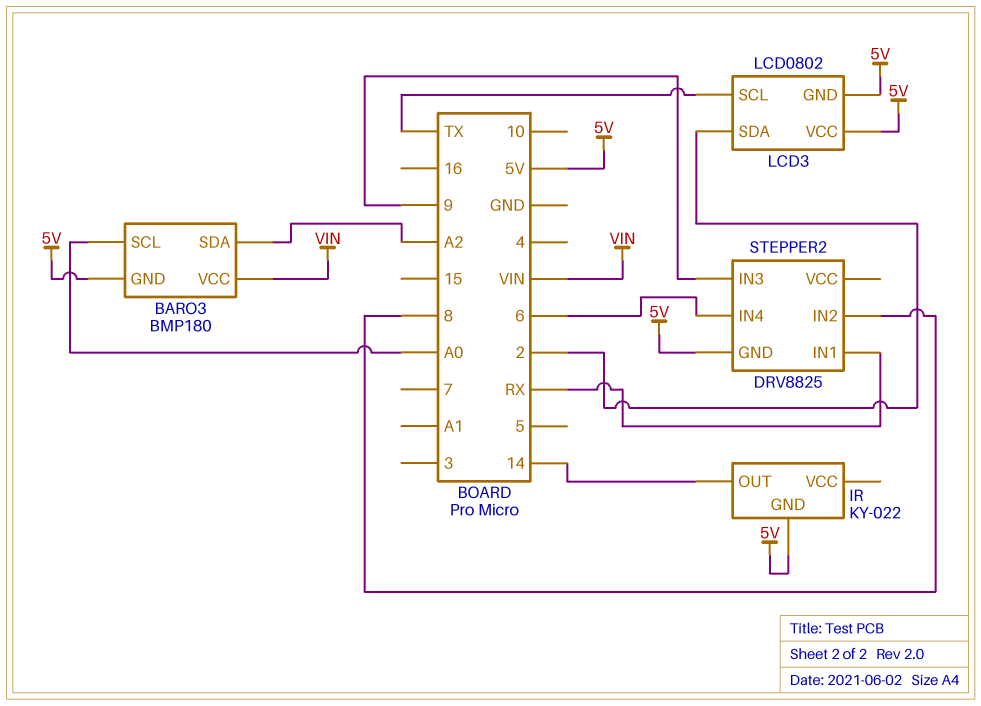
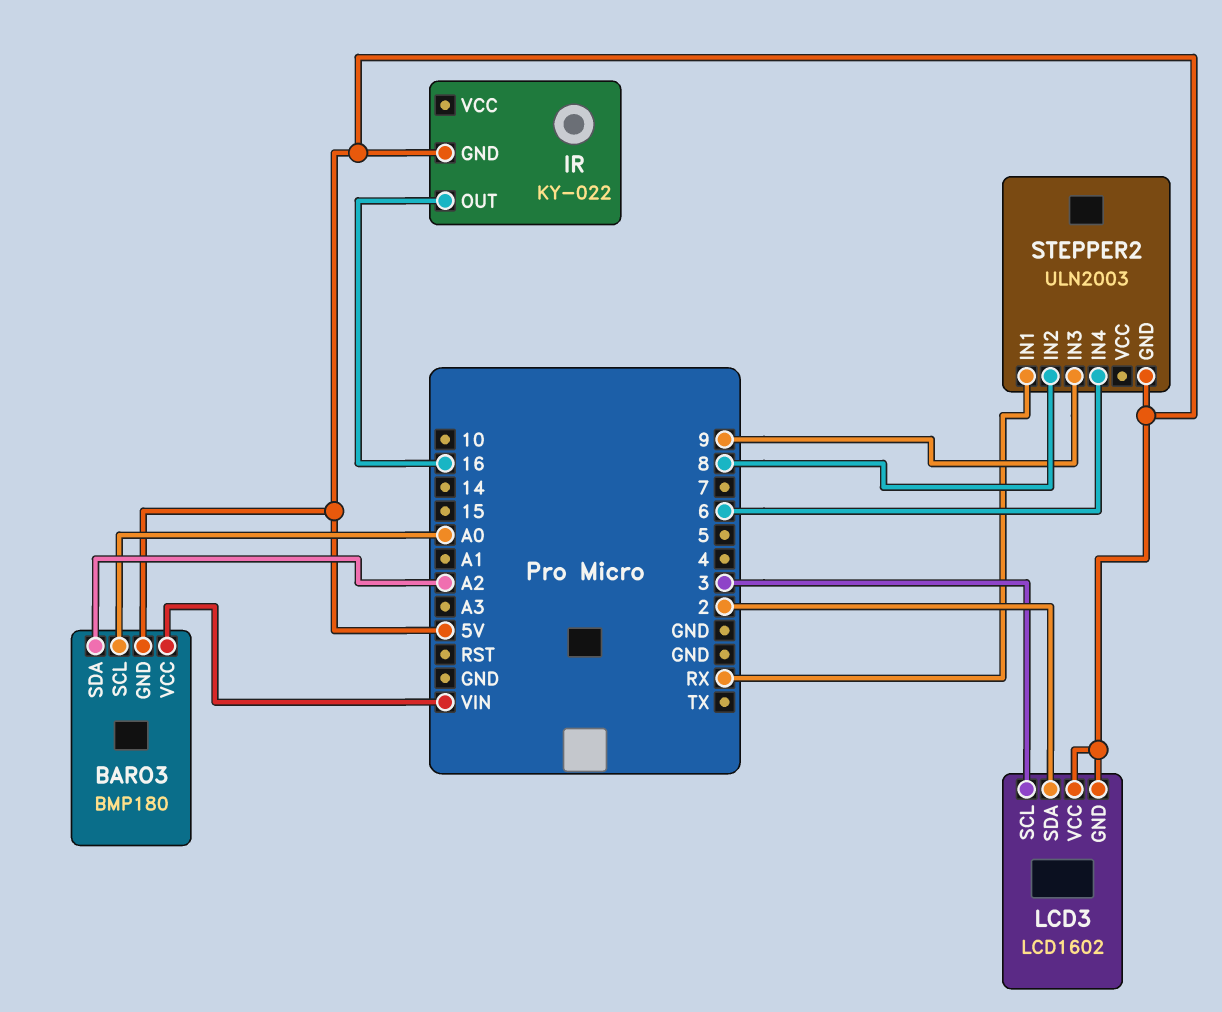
IR pin OUT: 14 -> 16
LCD3: LCD0802 -> LCD1602
LCD3 pin SCL: TX -> 3
STEPPER2: DRV8825 -> ULN2003

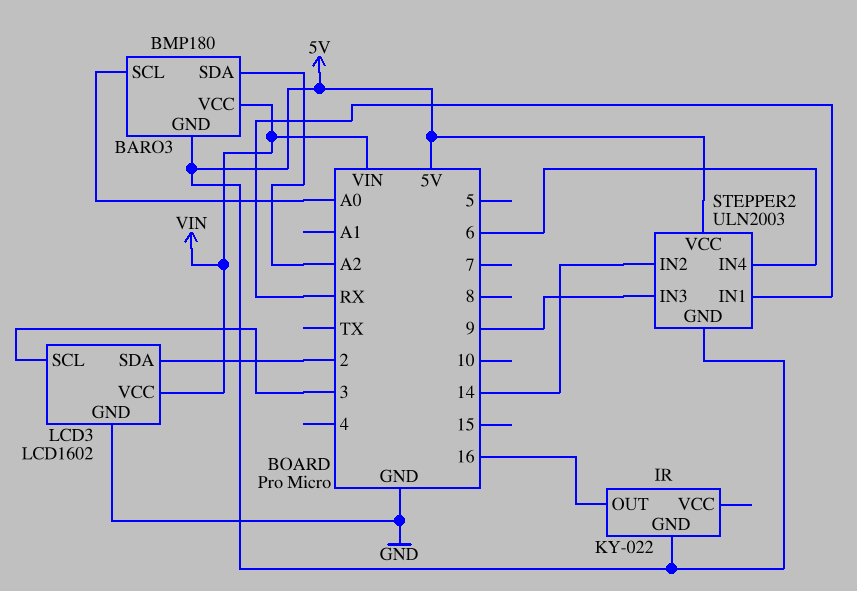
LCD3 pin GND: 5V -> GND
LCD3 pin VCC: 5V -> VIN
STEPPER2 pin IN2: 8 -> 14
STEPPER2 pin VCC: none -> 5V

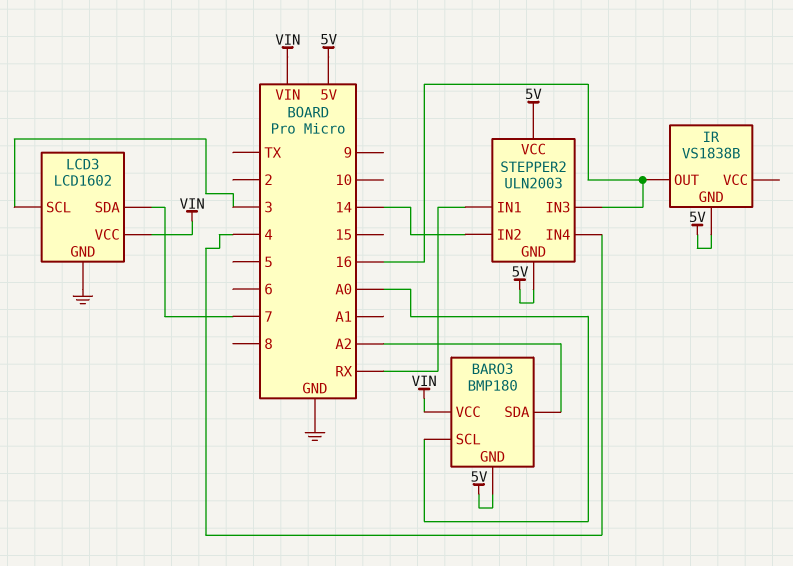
IR: KY-022 -> VS1838B
LCD3 pin SDA: 2 -> 7
STEPPER2 pin IN3: 9 -> 16
STEPPER2 pin IN4: 6 -> 4

